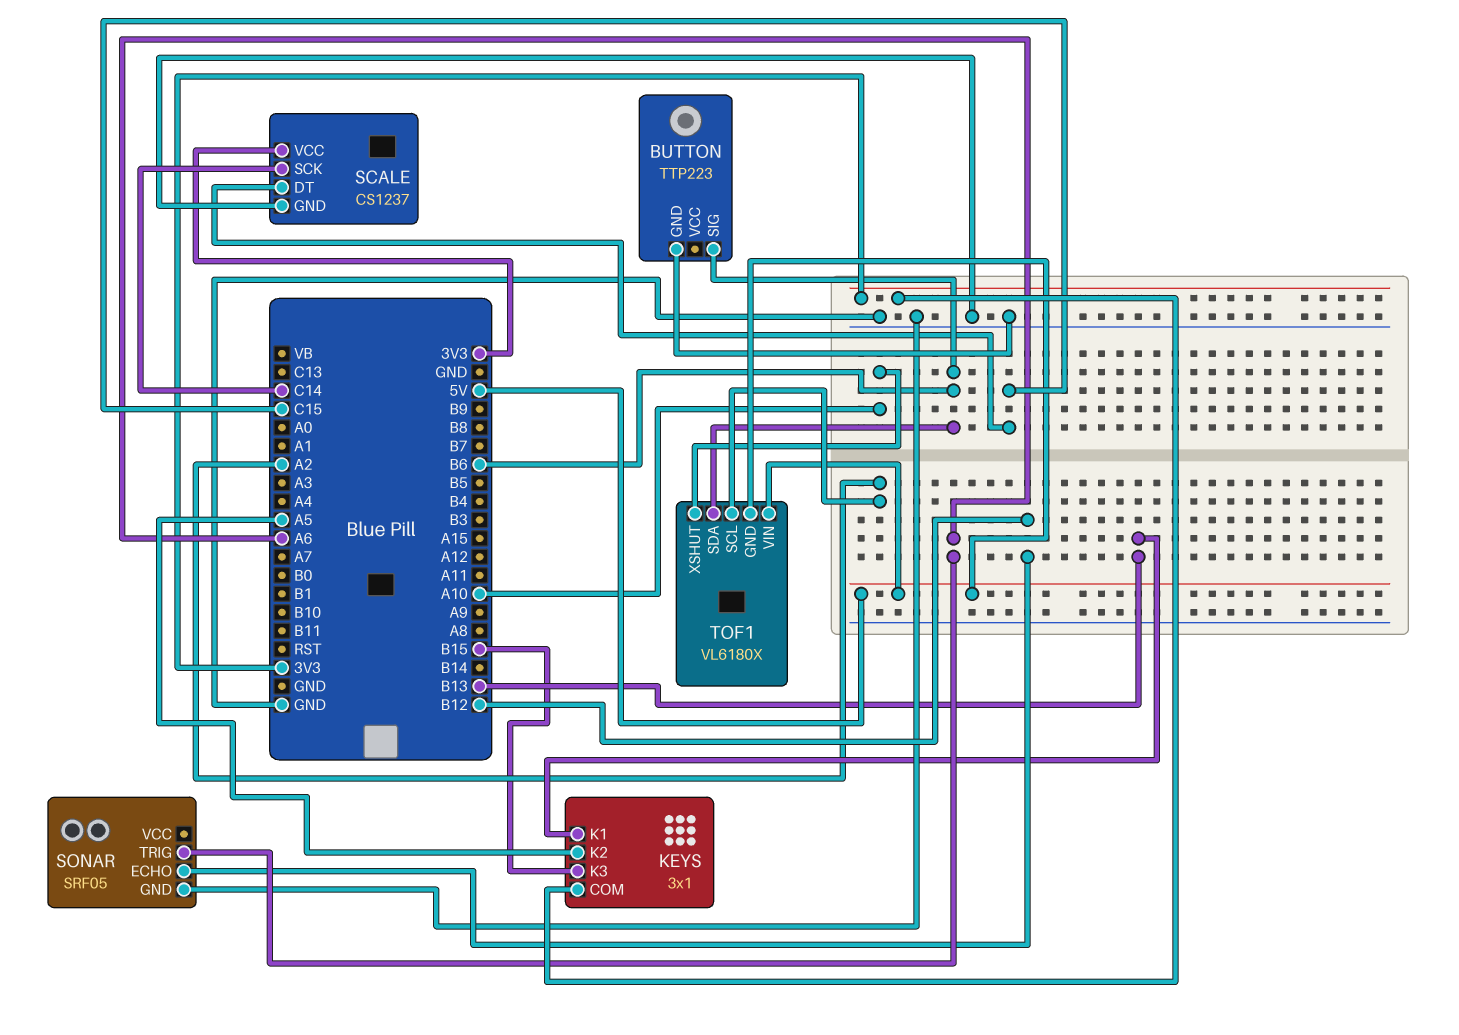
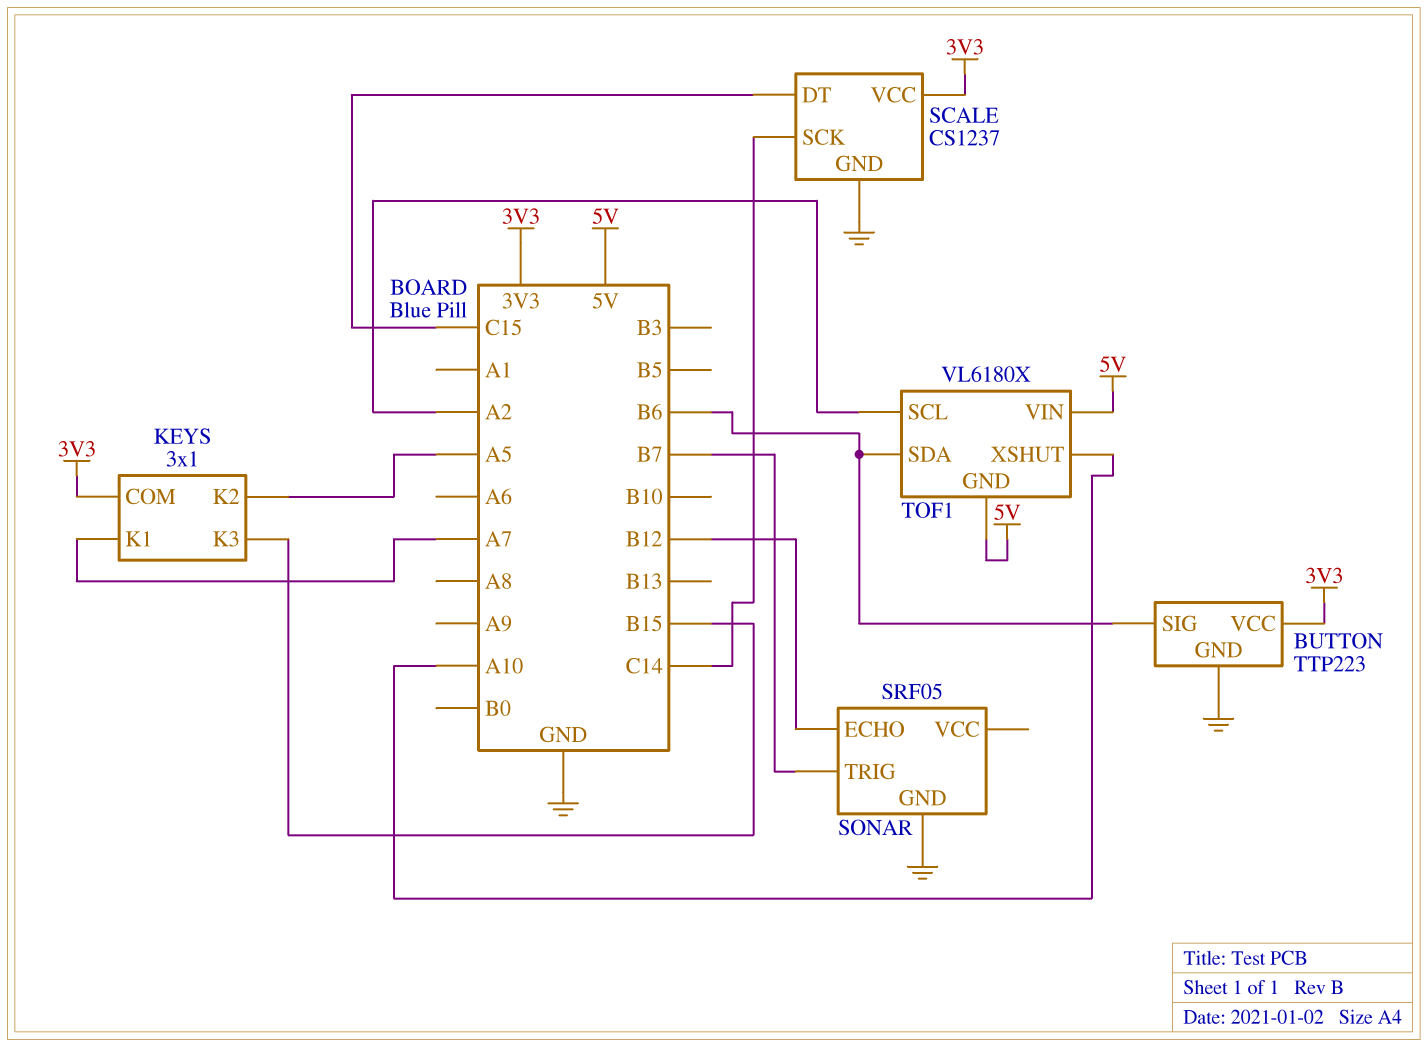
BUTTON pin VCC: none -> 3V3
KEYS pin K1: B13 -> A7
SONAR pin TRIG: A6 -> B7

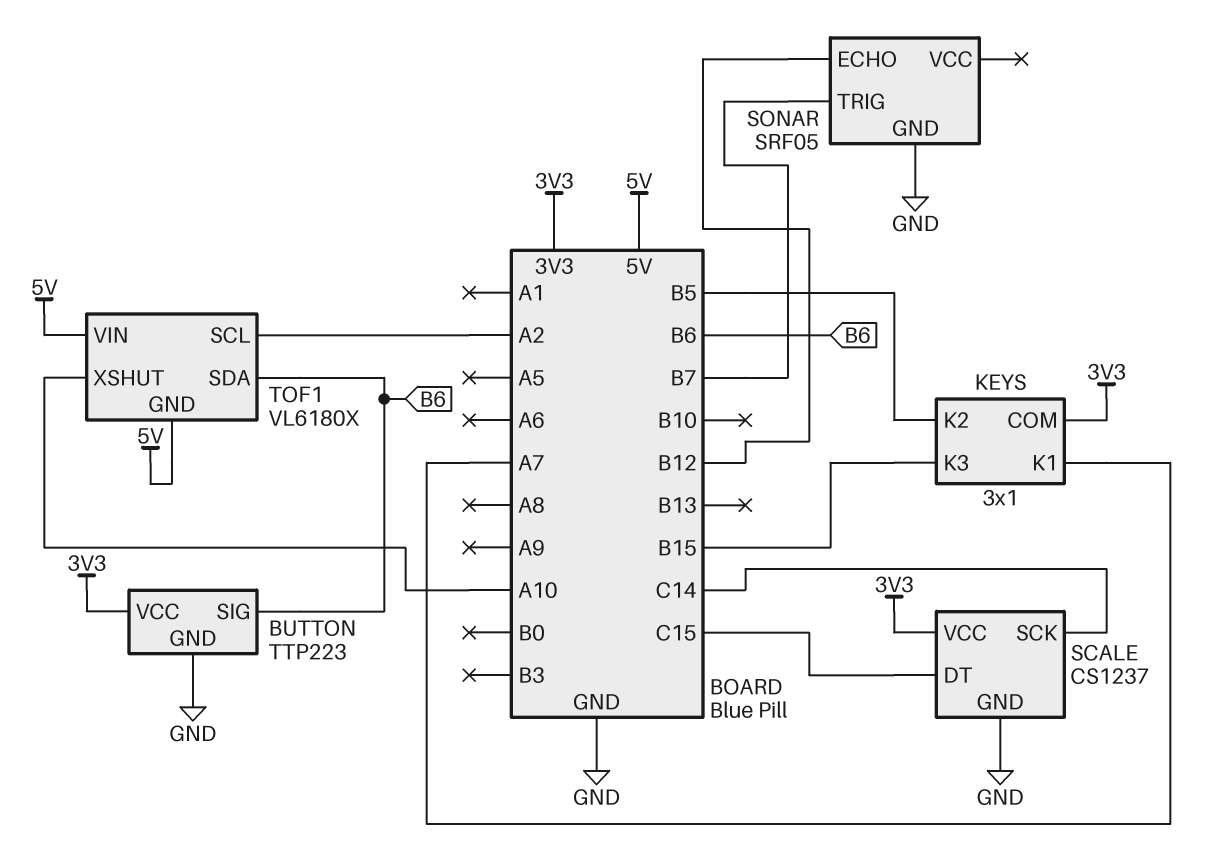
KEYS pin K2: A5 -> B5

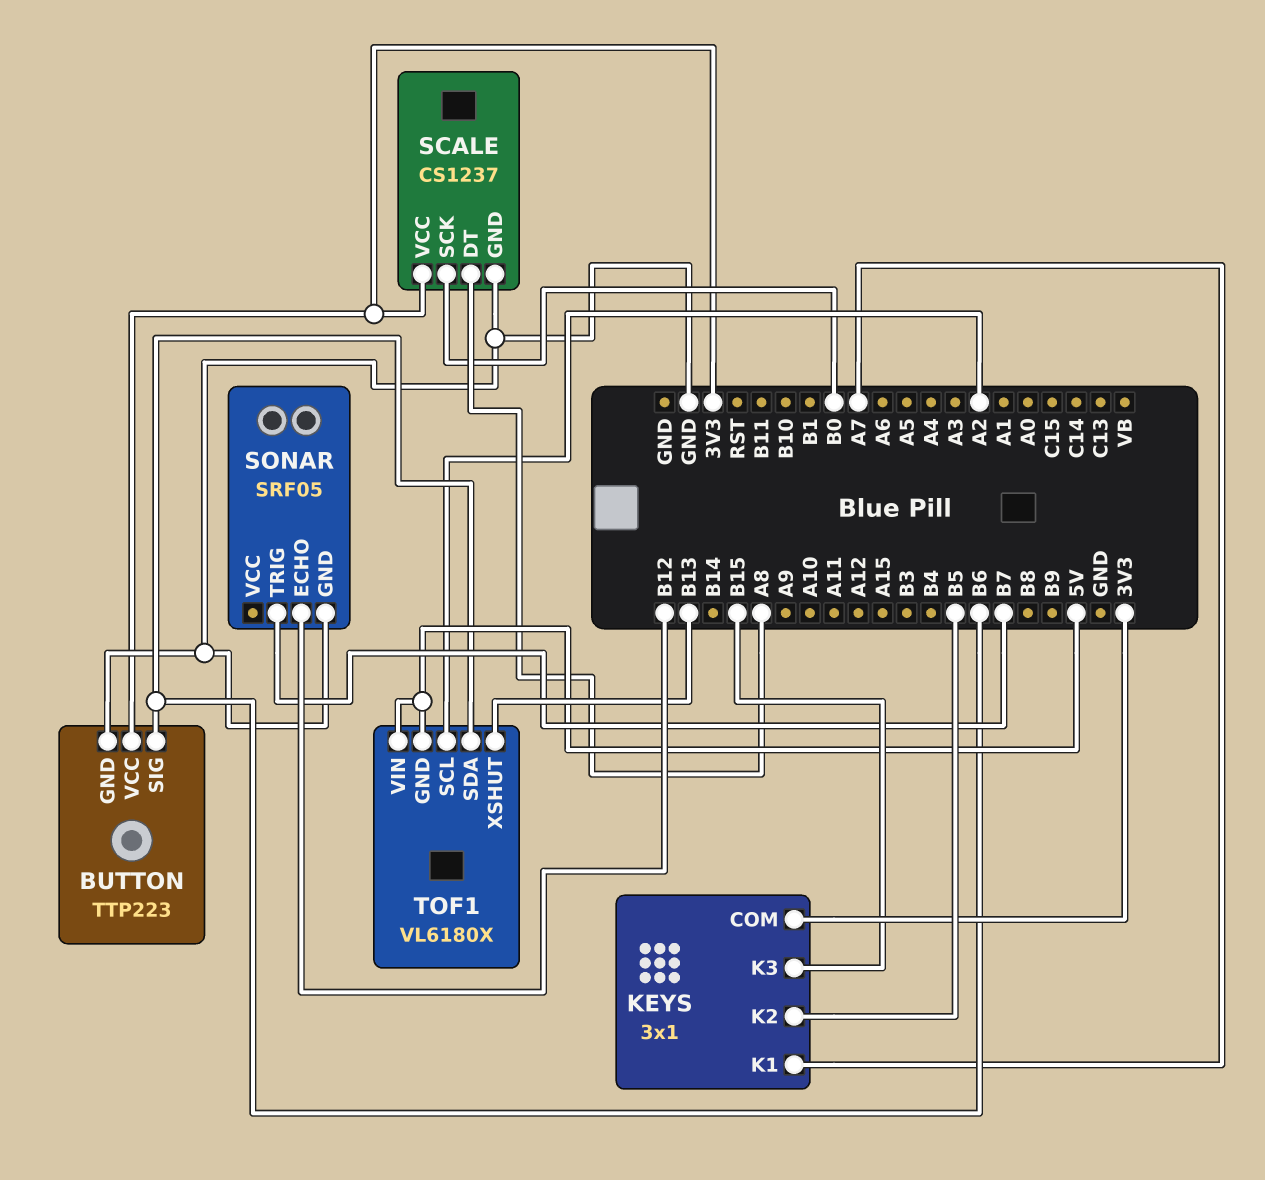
SCALE pin DT: C15 -> A8
SCALE pin SCK: C14 -> B0
TOF1 pin XSHUT: A10 -> B13

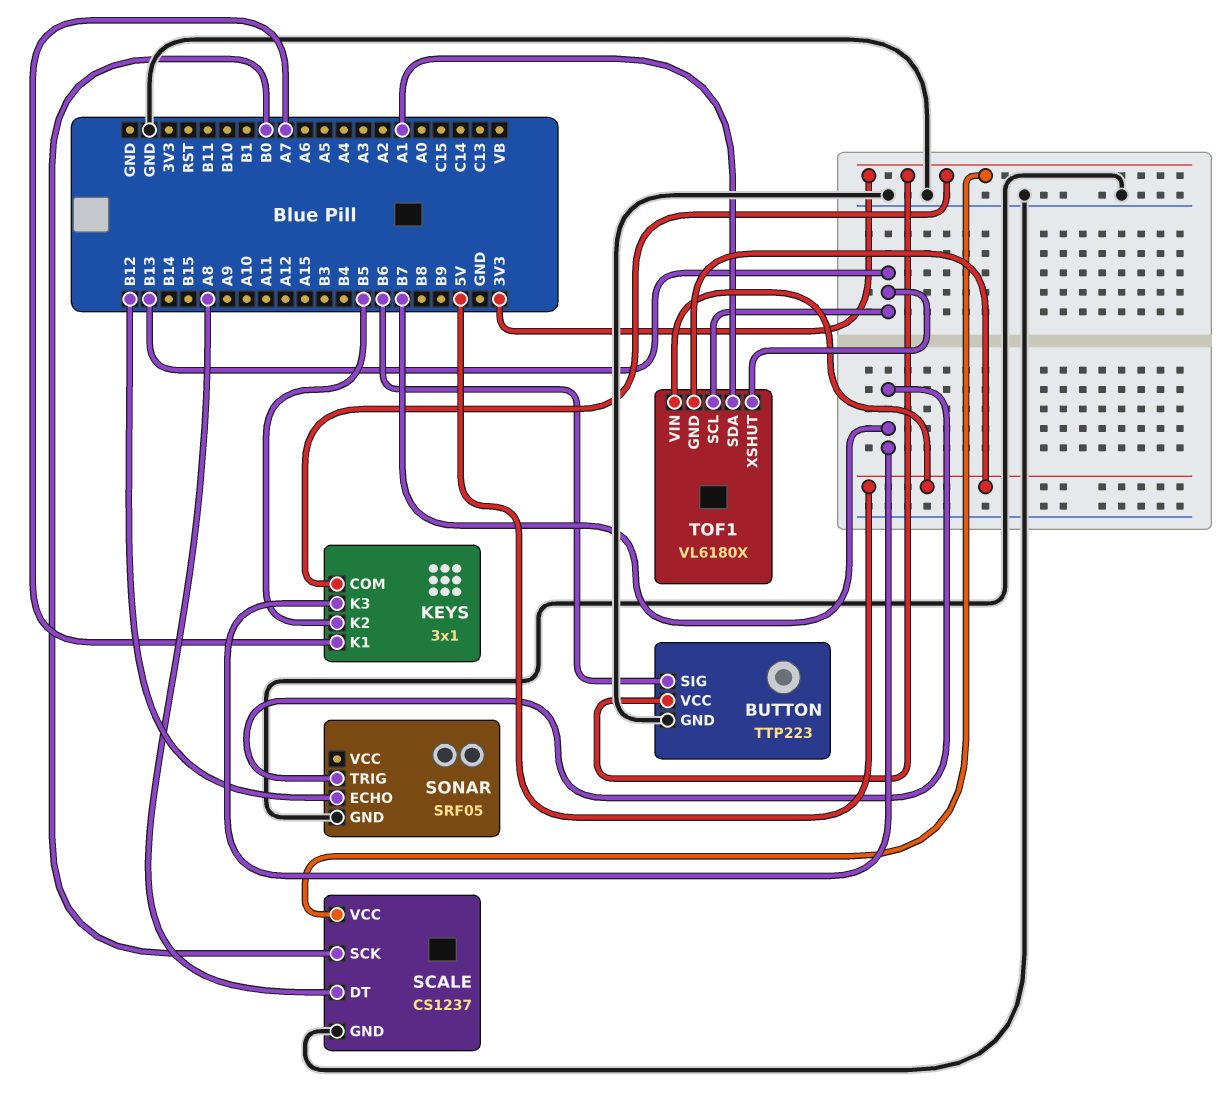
KEYS pin K3: B15 -> B7
TOF1 pin SCL: A2 -> B13
TOF1 pin SDA: B6 -> A1

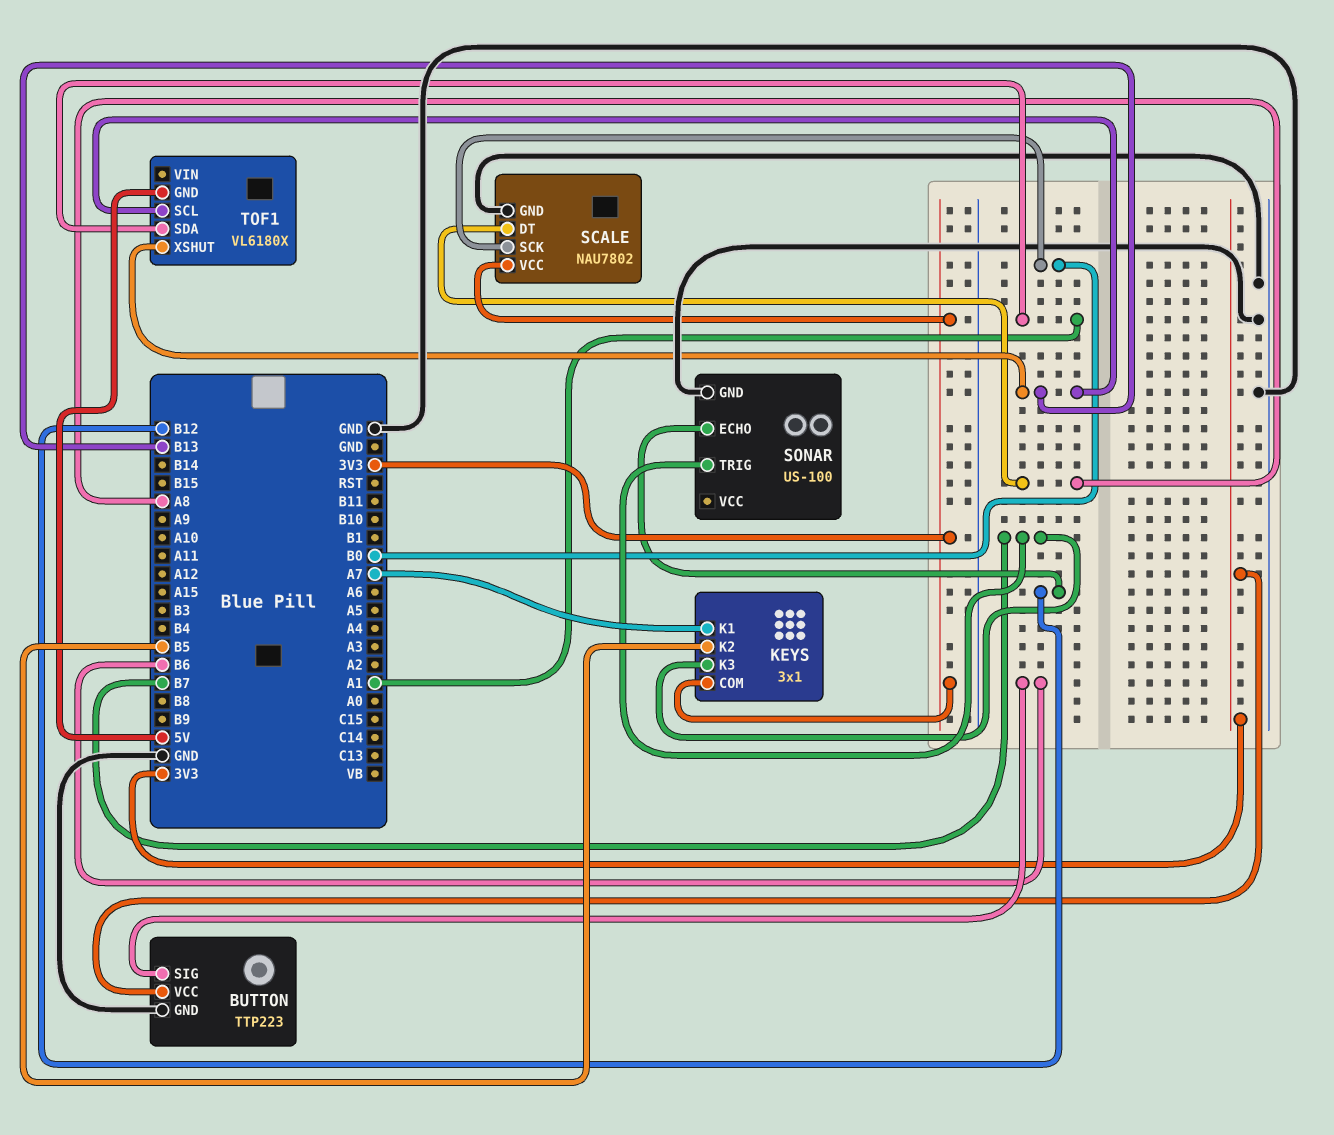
SCALE: CS1237 -> NAU7802
SONAR: SRF05 -> US-100
TOF1 pin VIN: 5V -> none

